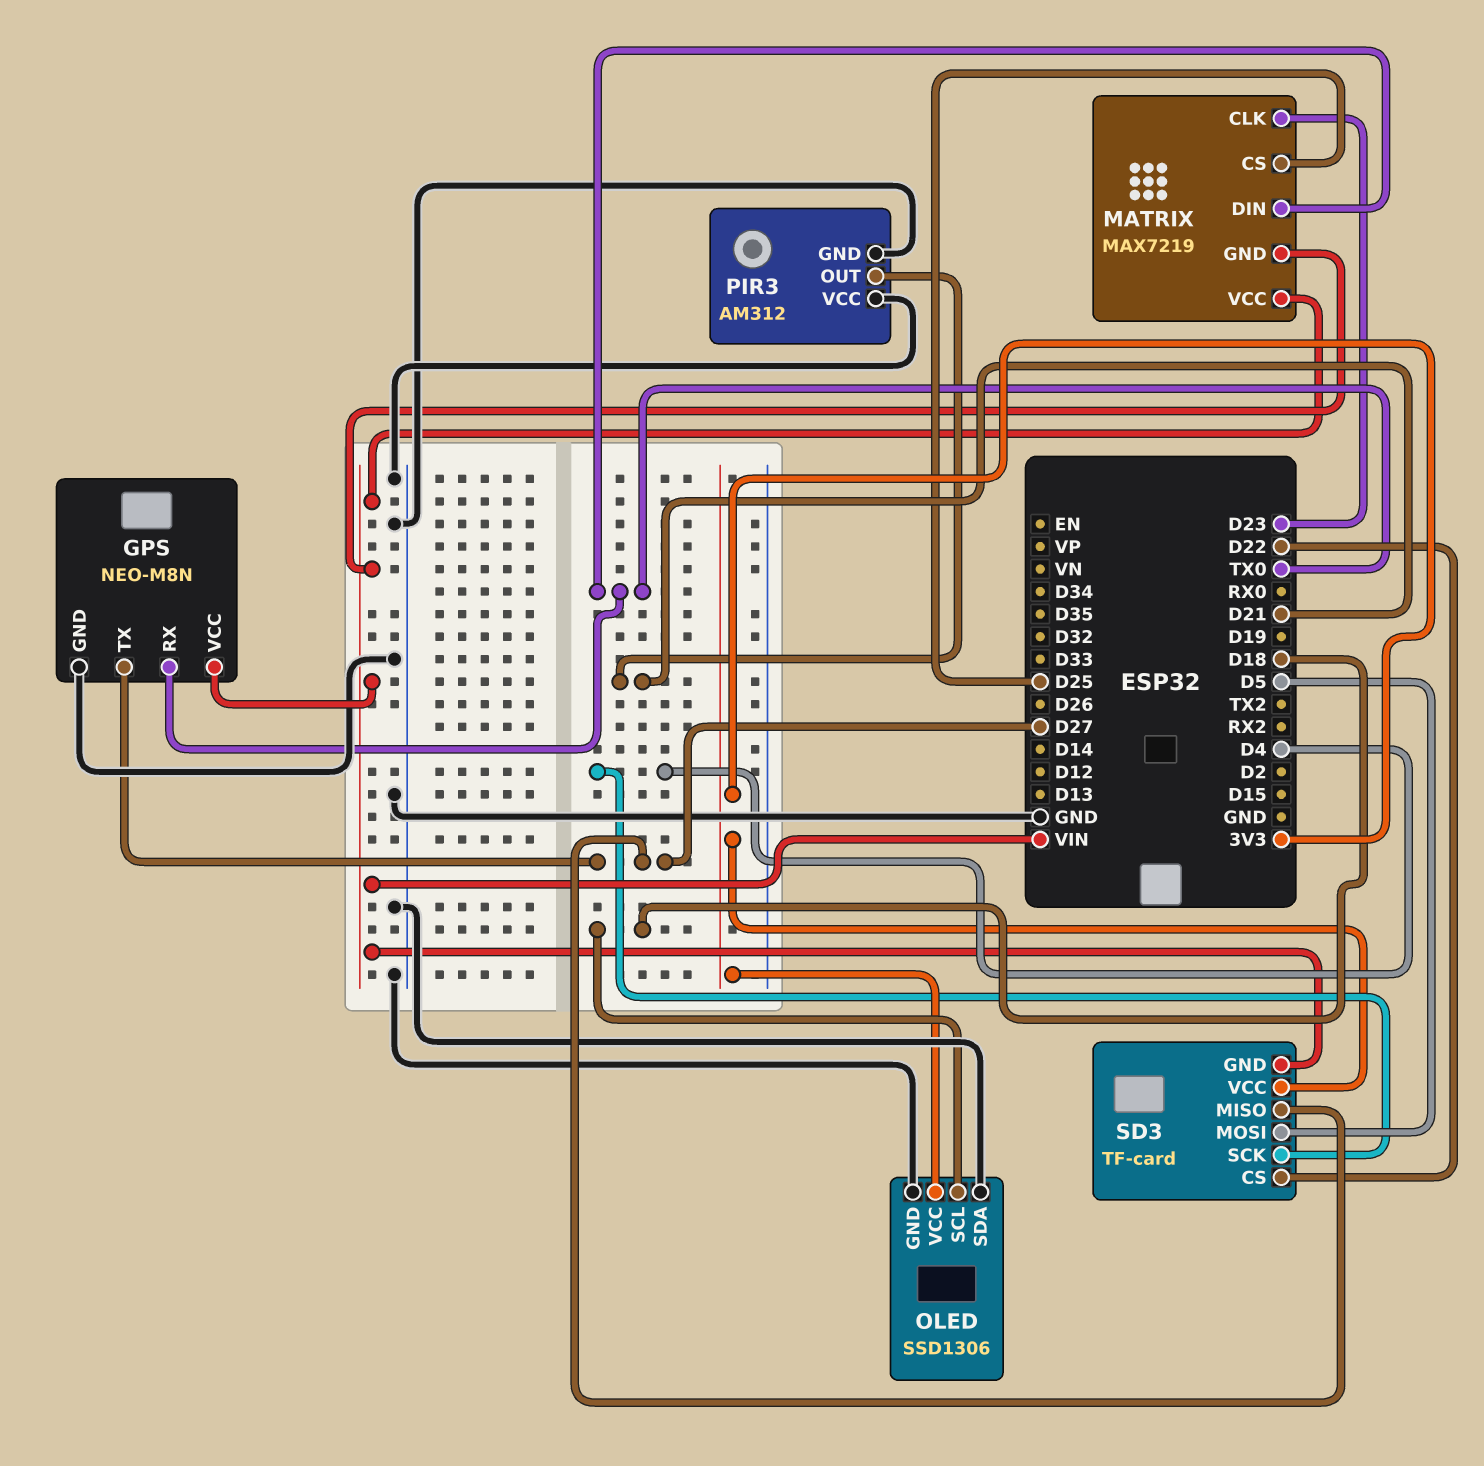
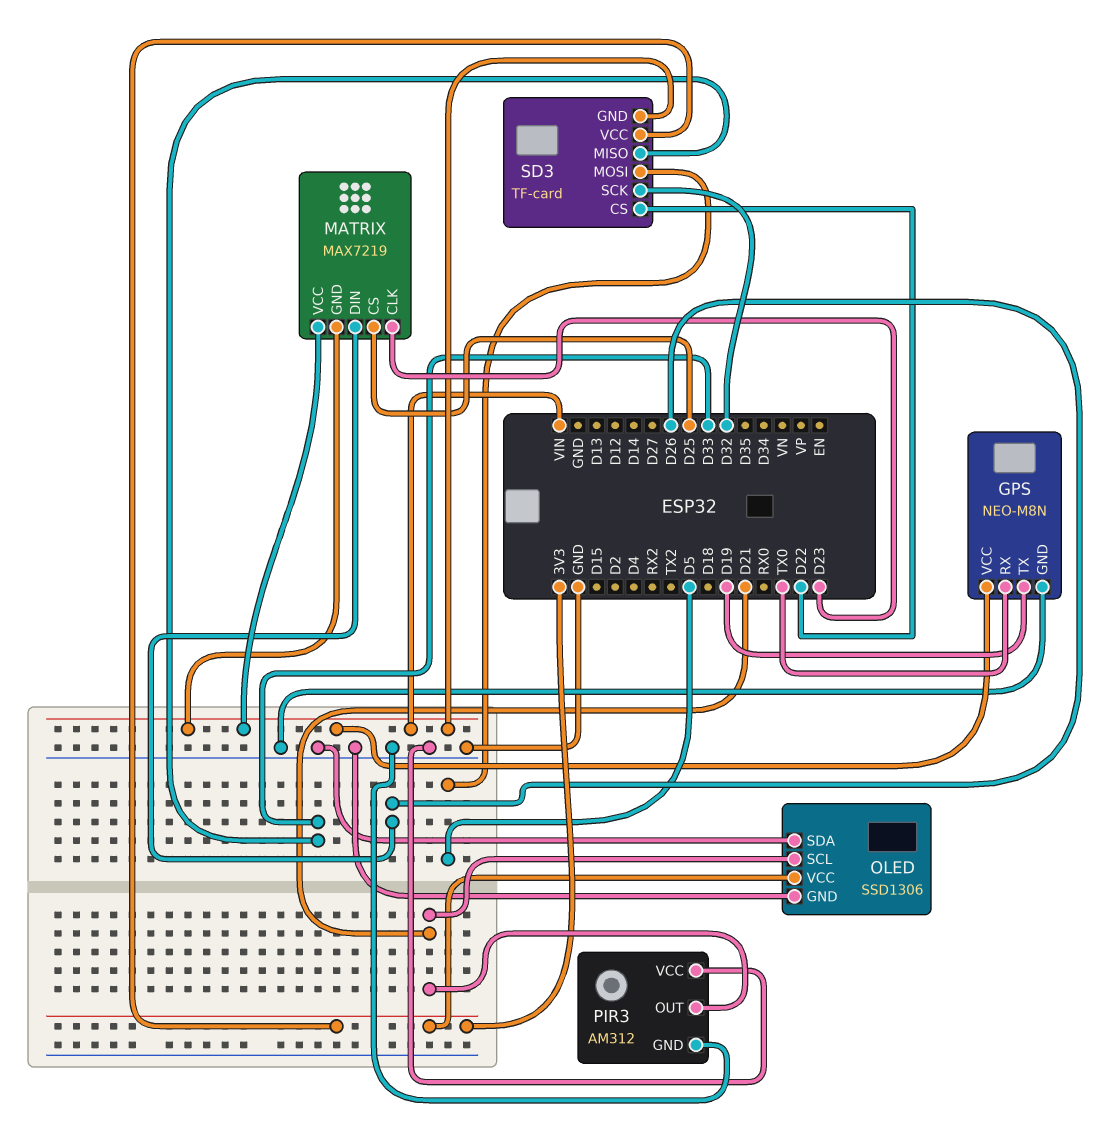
GPS pin TX: D27 -> D19
MATRIX pin DIN: TX0 -> D26
OLED pin SCL: D18 -> D21
SD3 pin MISO: D27 -> D33
SD3 pin SCK: D4 -> D32

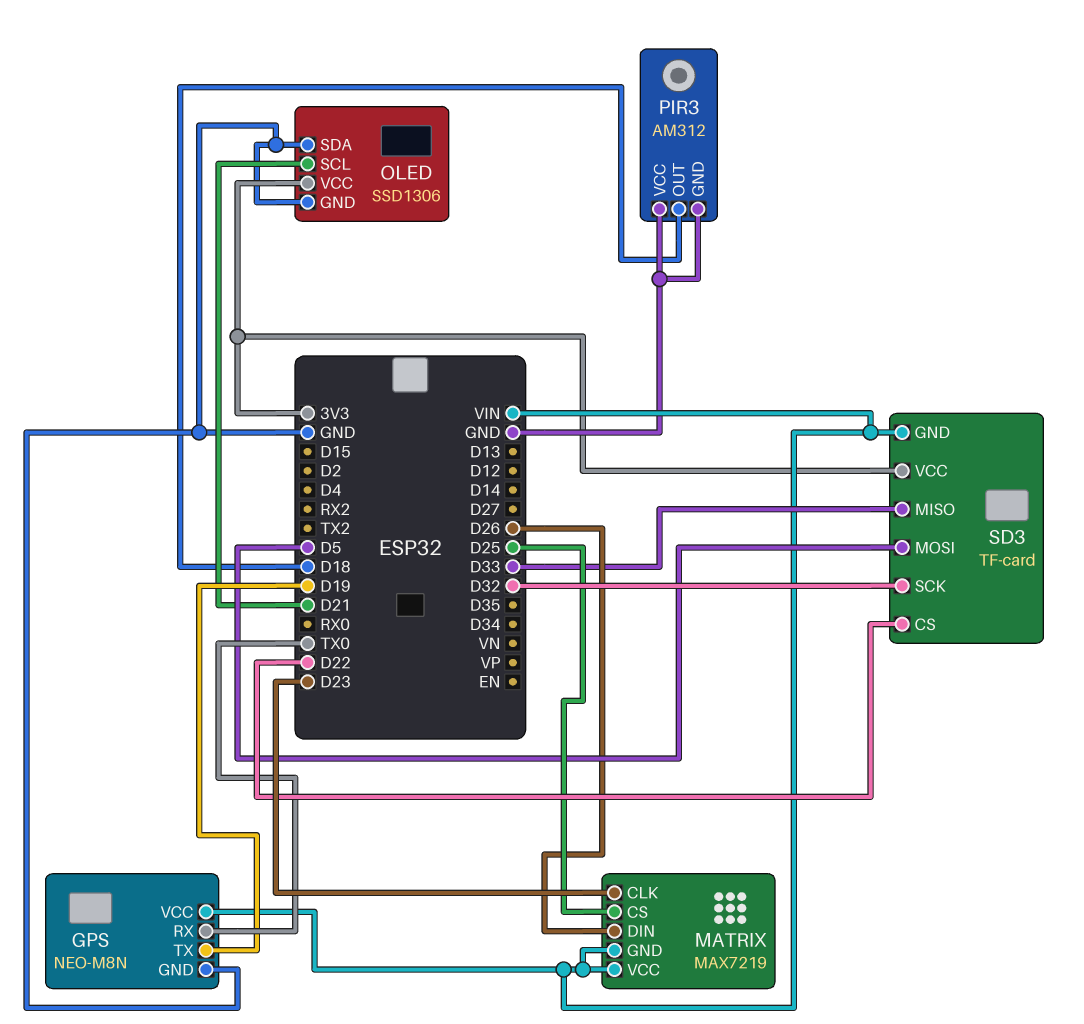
PIR3 pin OUT: D21 -> D18

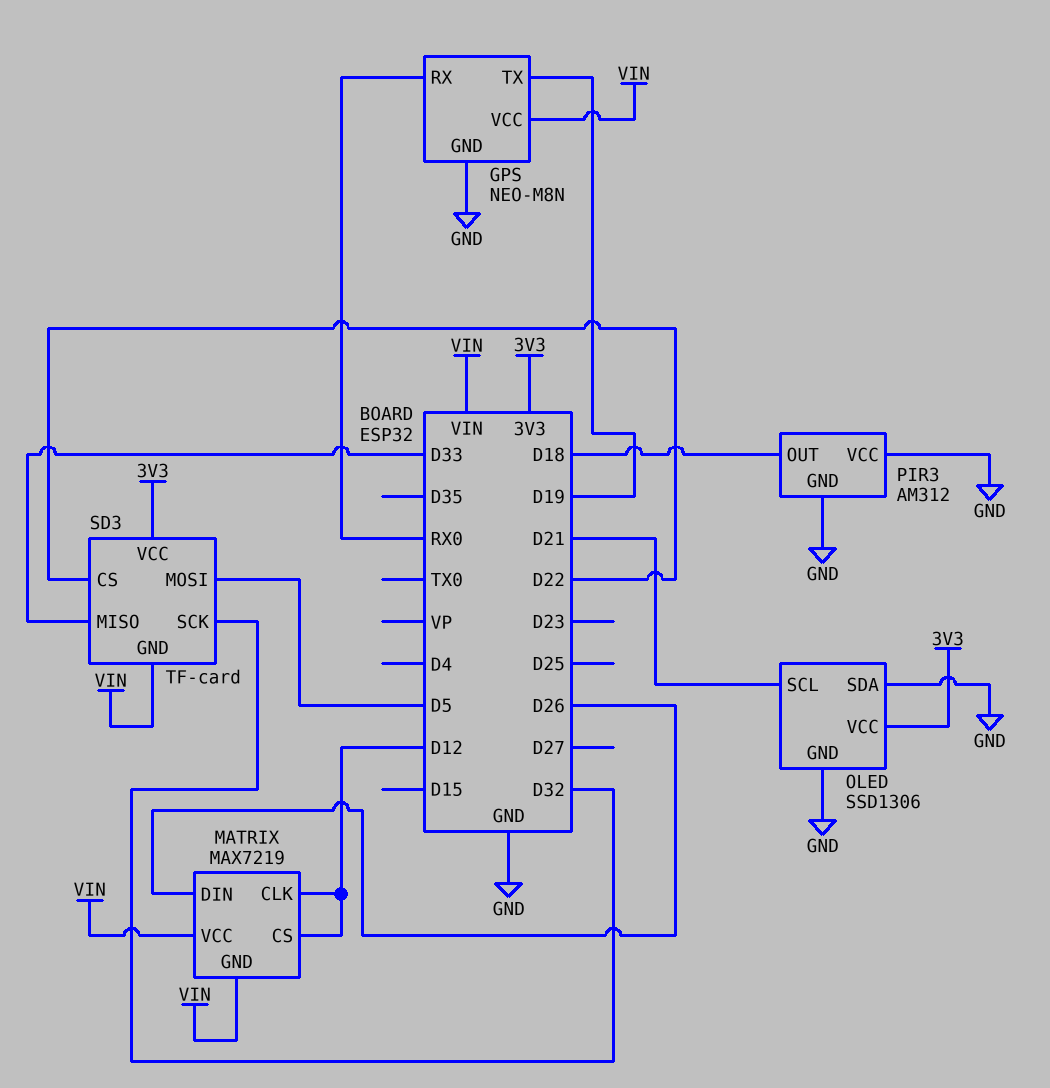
GPS pin RX: TX0 -> RX0
MATRIX pin CLK: D23 -> D12
MATRIX pin CS: D25 -> D12

